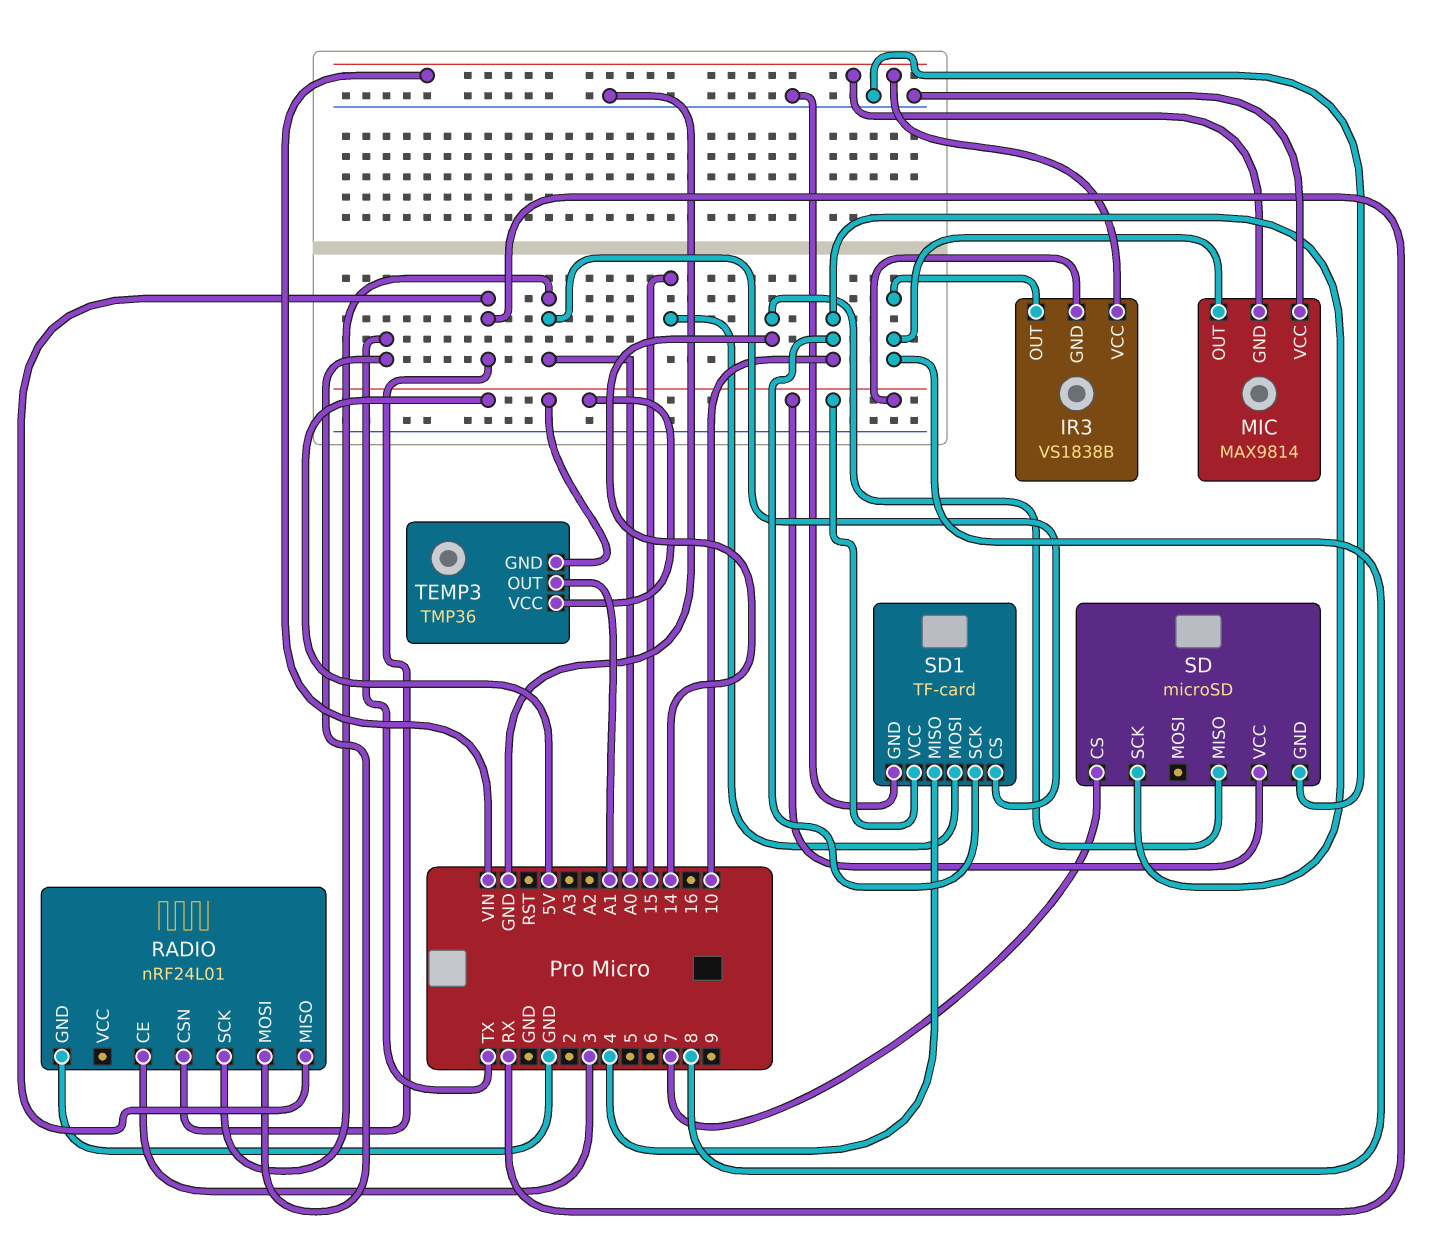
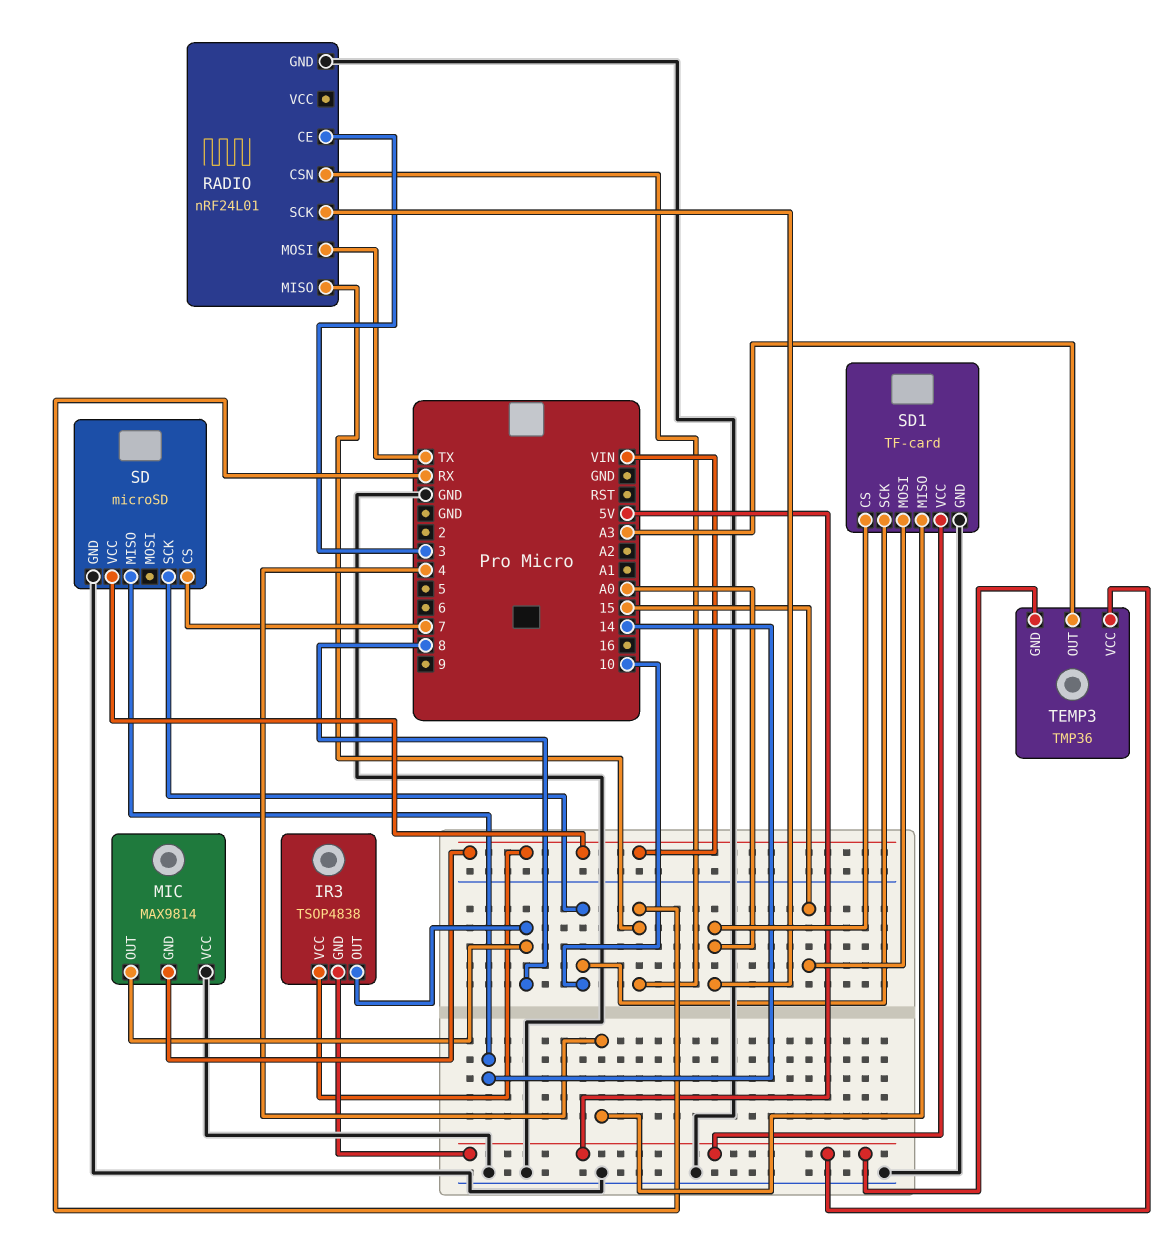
IR3: VS1838B -> TSOP4838
SD pin VCC: 5V -> VIN
TEMP3 pin OUT: A1 -> A3

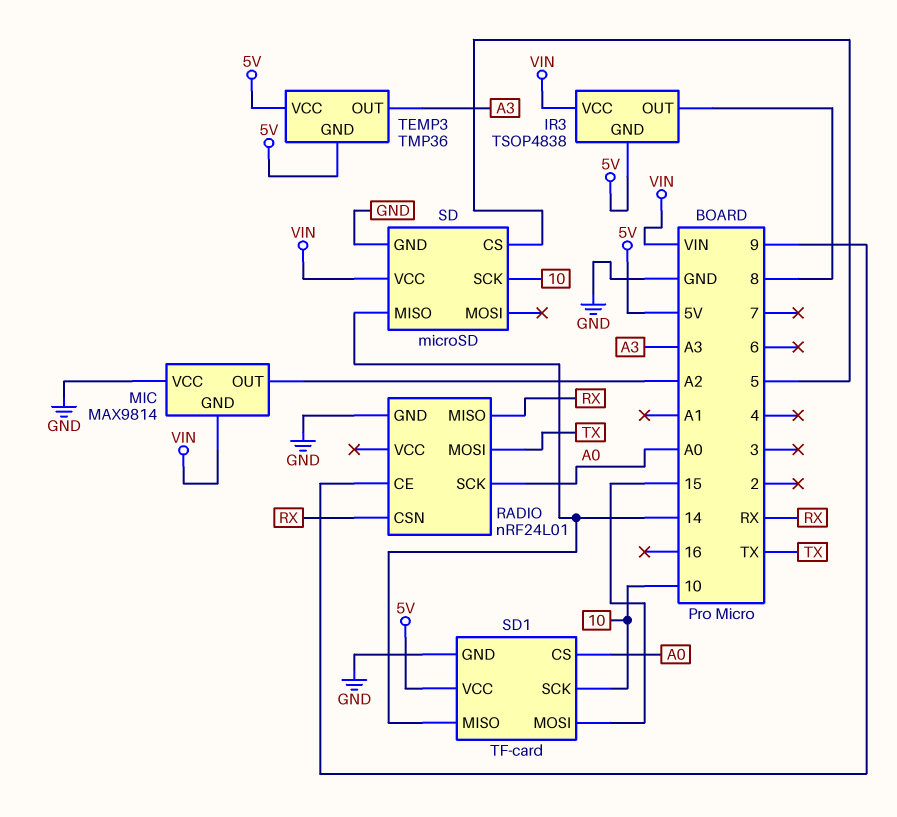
MIC pin OUT: 8 -> A2
RADIO pin CE: 3 -> 9
SD pin CS: 7 -> 5
SD1 pin MISO: 4 -> 14

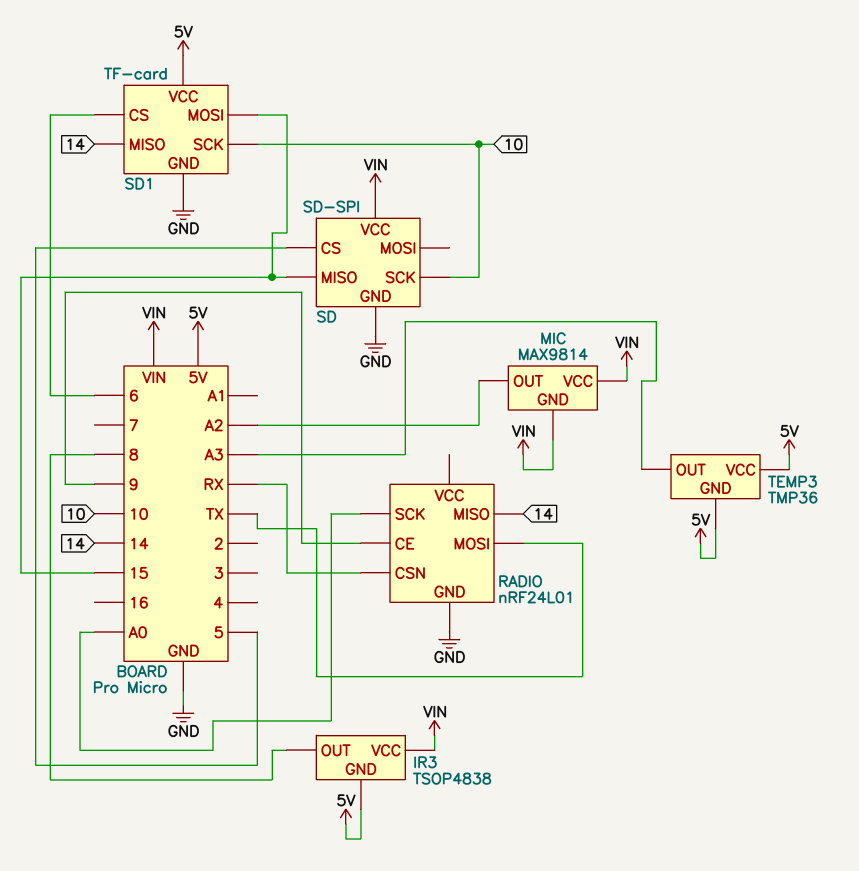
MIC pin VCC: GND -> VIN
RADIO pin MISO: RX -> 14
SD: microSD -> SD-SPI
SD pin MISO: 14 -> 15
SD1 pin CS: A0 -> 6

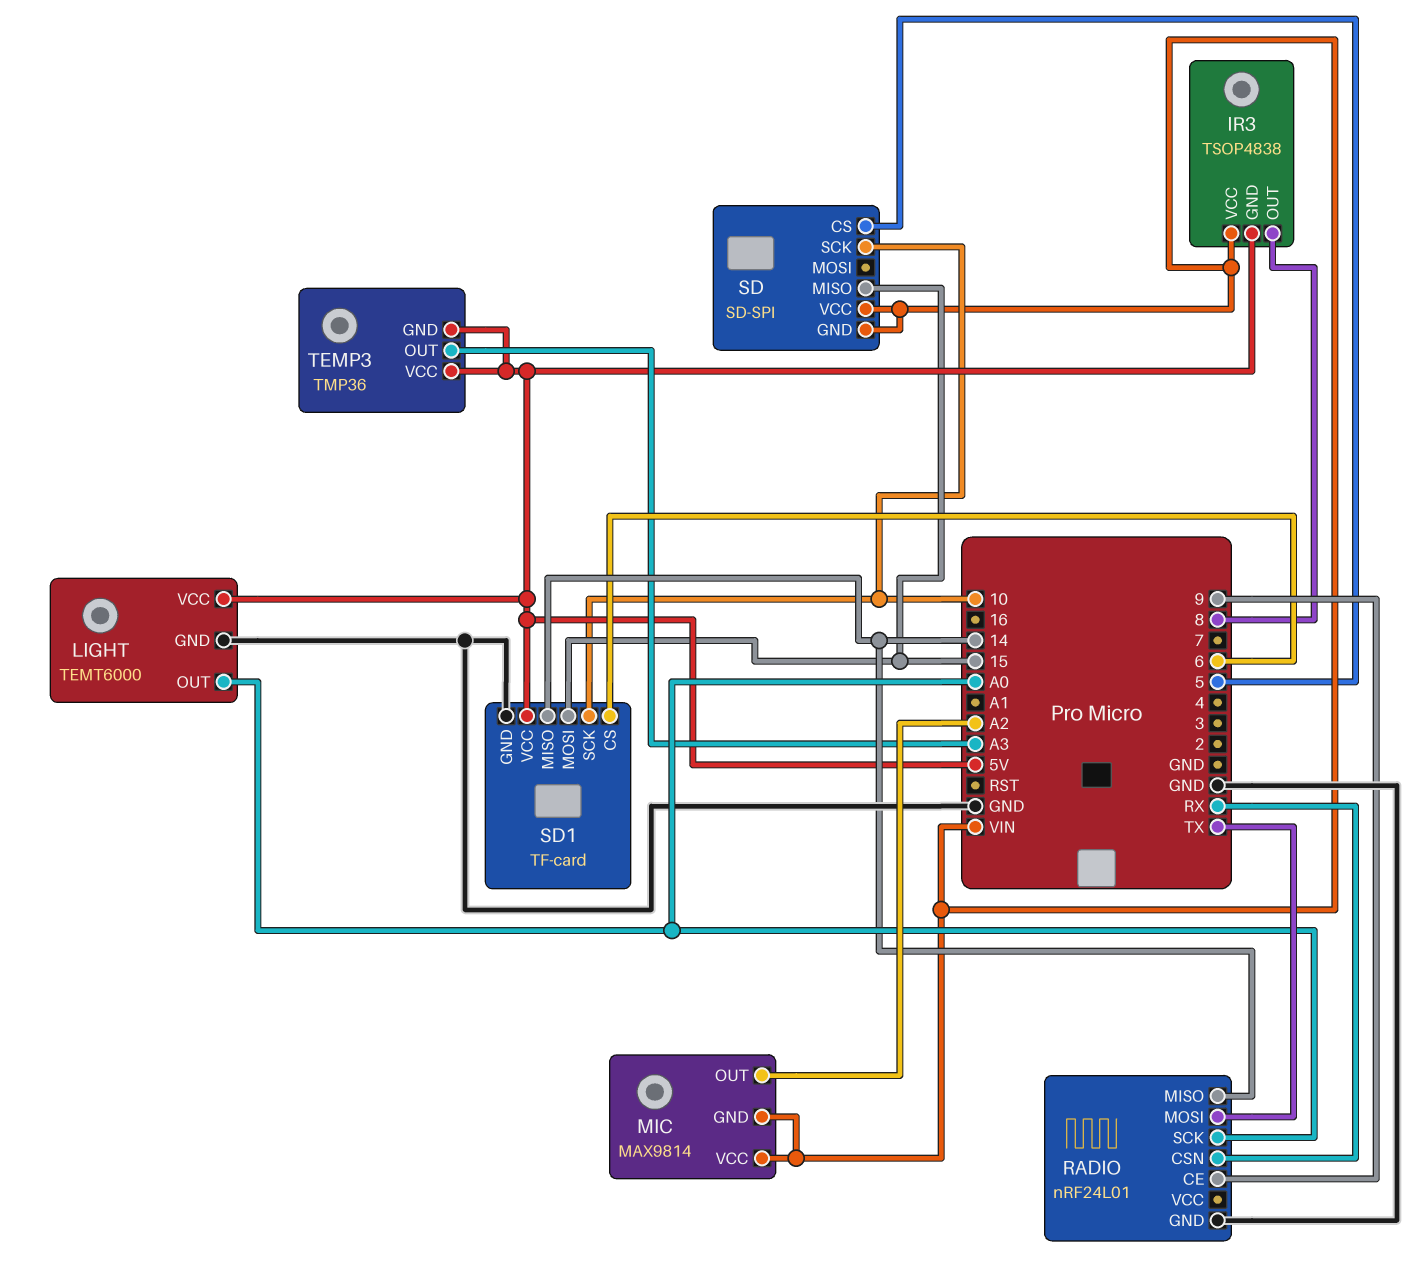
LIGHT: none -> TEMT6000
LIGHT pin GND: none -> GND
LIGHT pin OUT: none -> A0
LIGHT pin VCC: none -> 5V
SD pin GND: GND -> VIN

